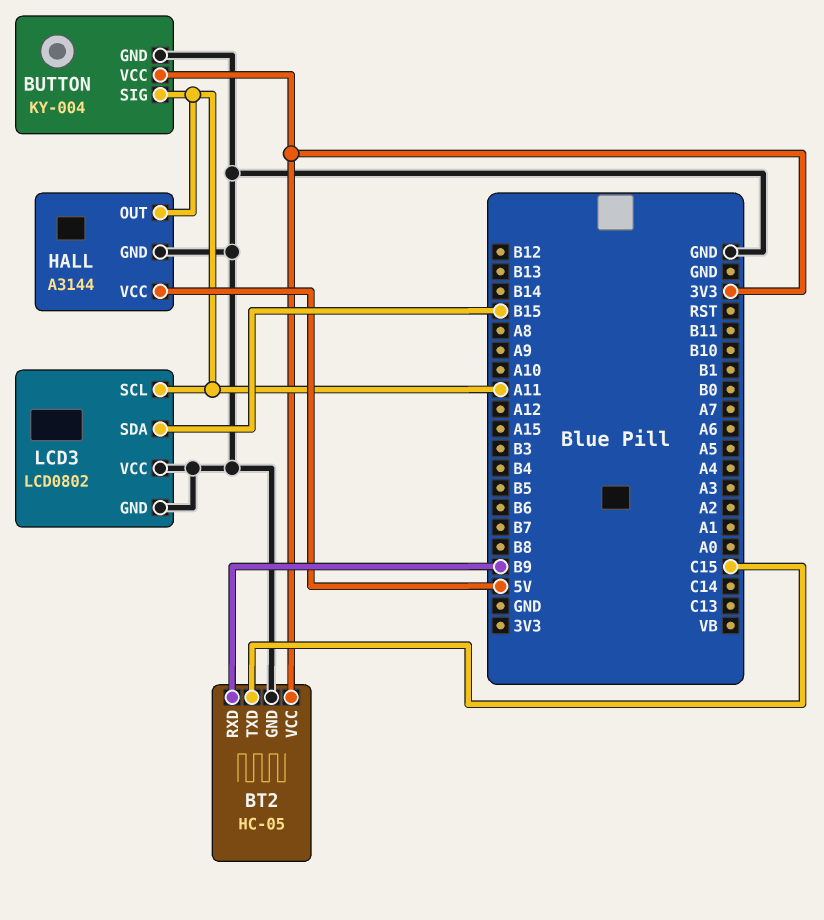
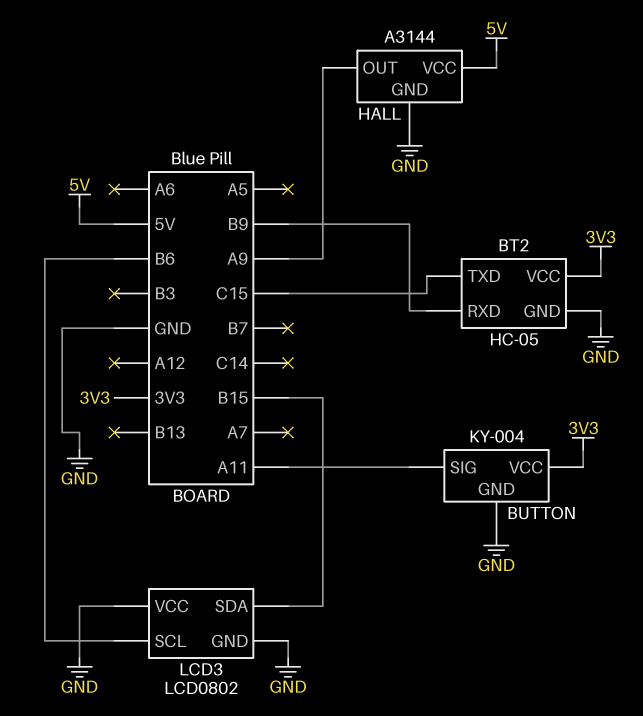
HALL pin OUT: A11 -> A9
LCD3 pin SCL: A11 -> B6

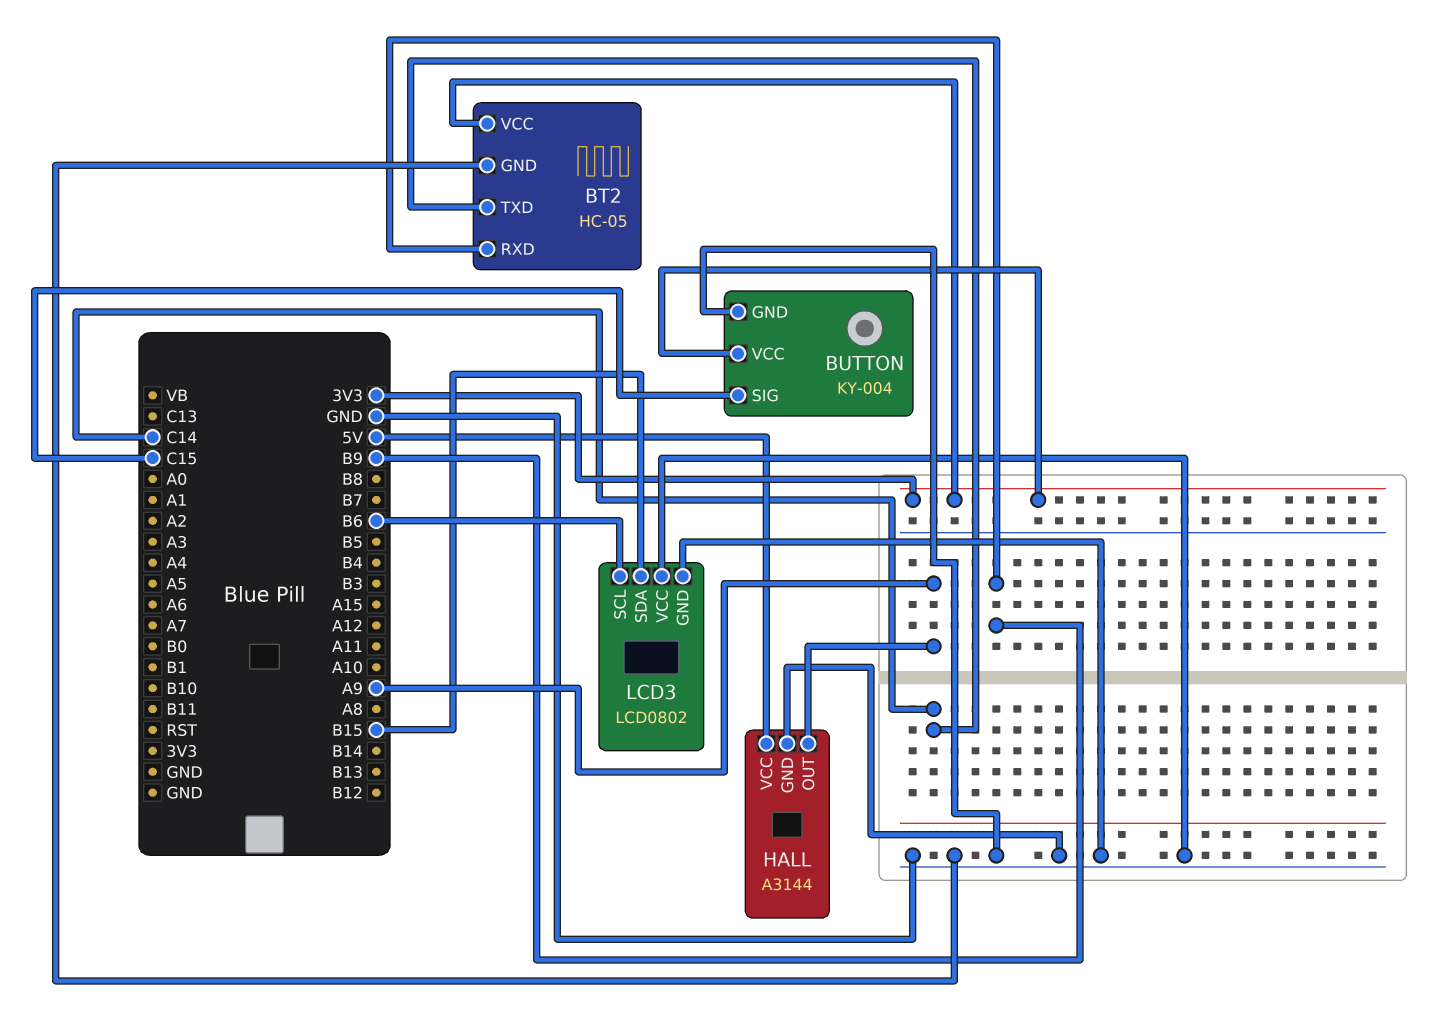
BT2 pin TXD: C15 -> C14
BUTTON pin SIG: A11 -> C15

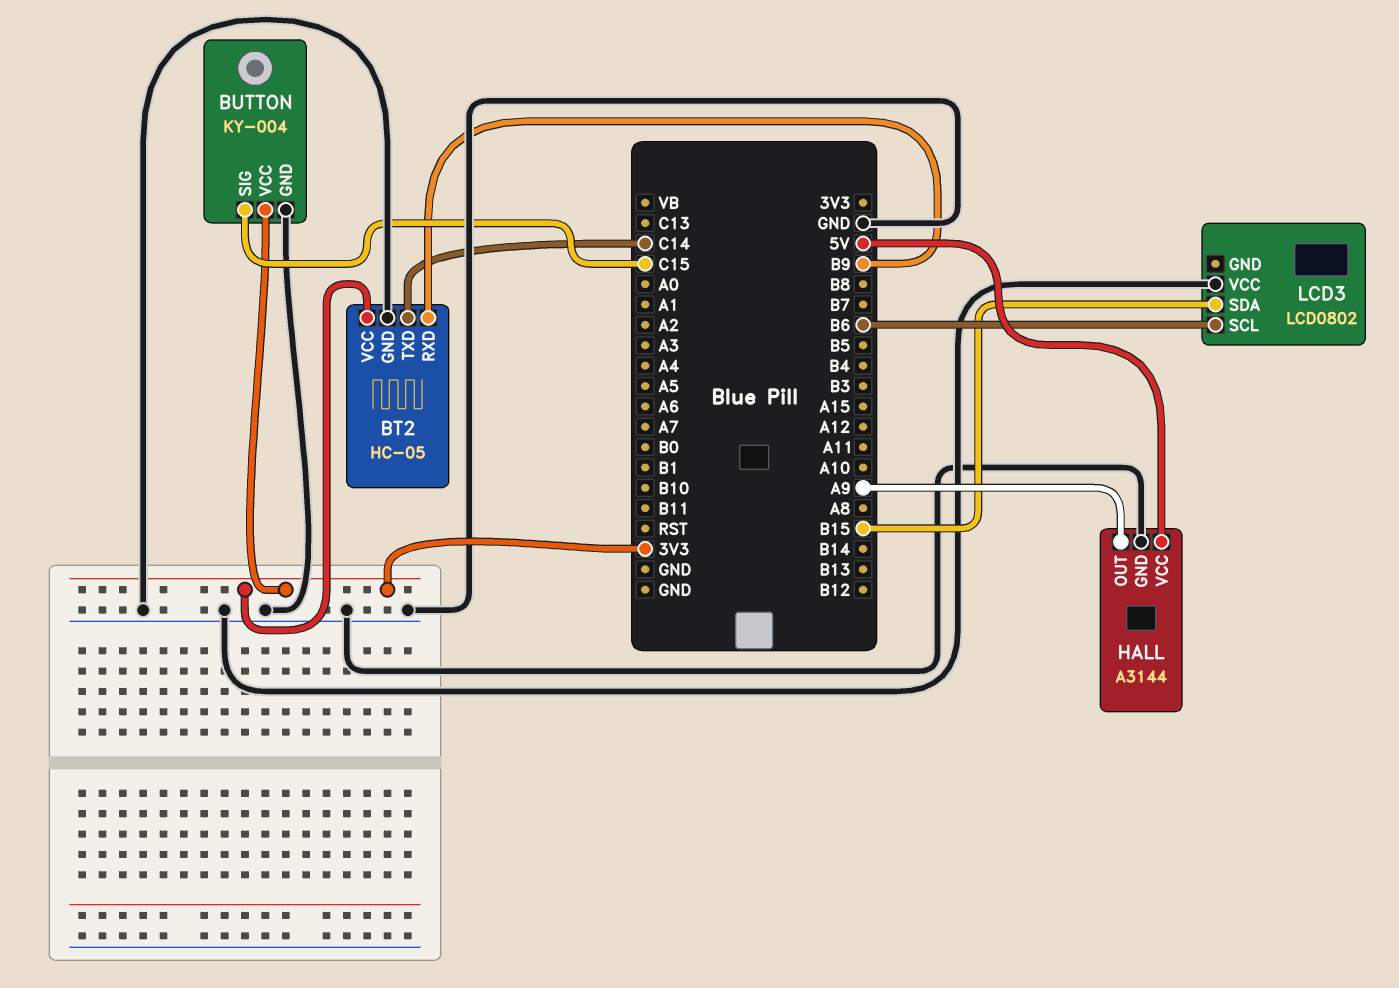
LCD3 pin GND: GND -> none

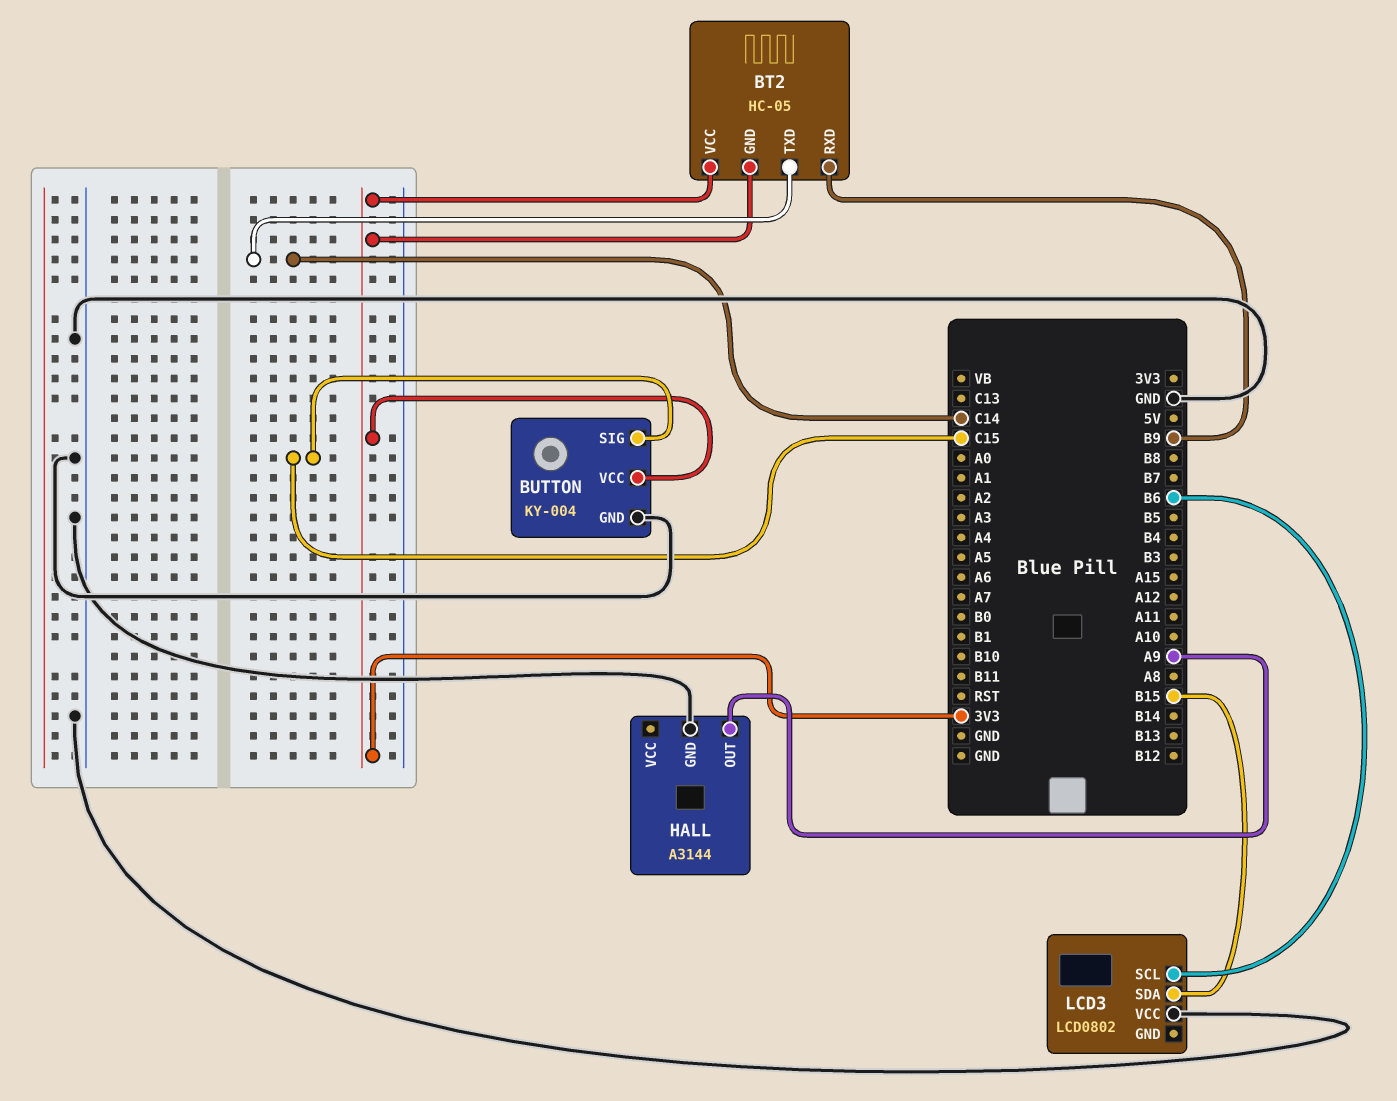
BT2 pin GND: GND -> 3V3
HALL pin VCC: 5V -> none

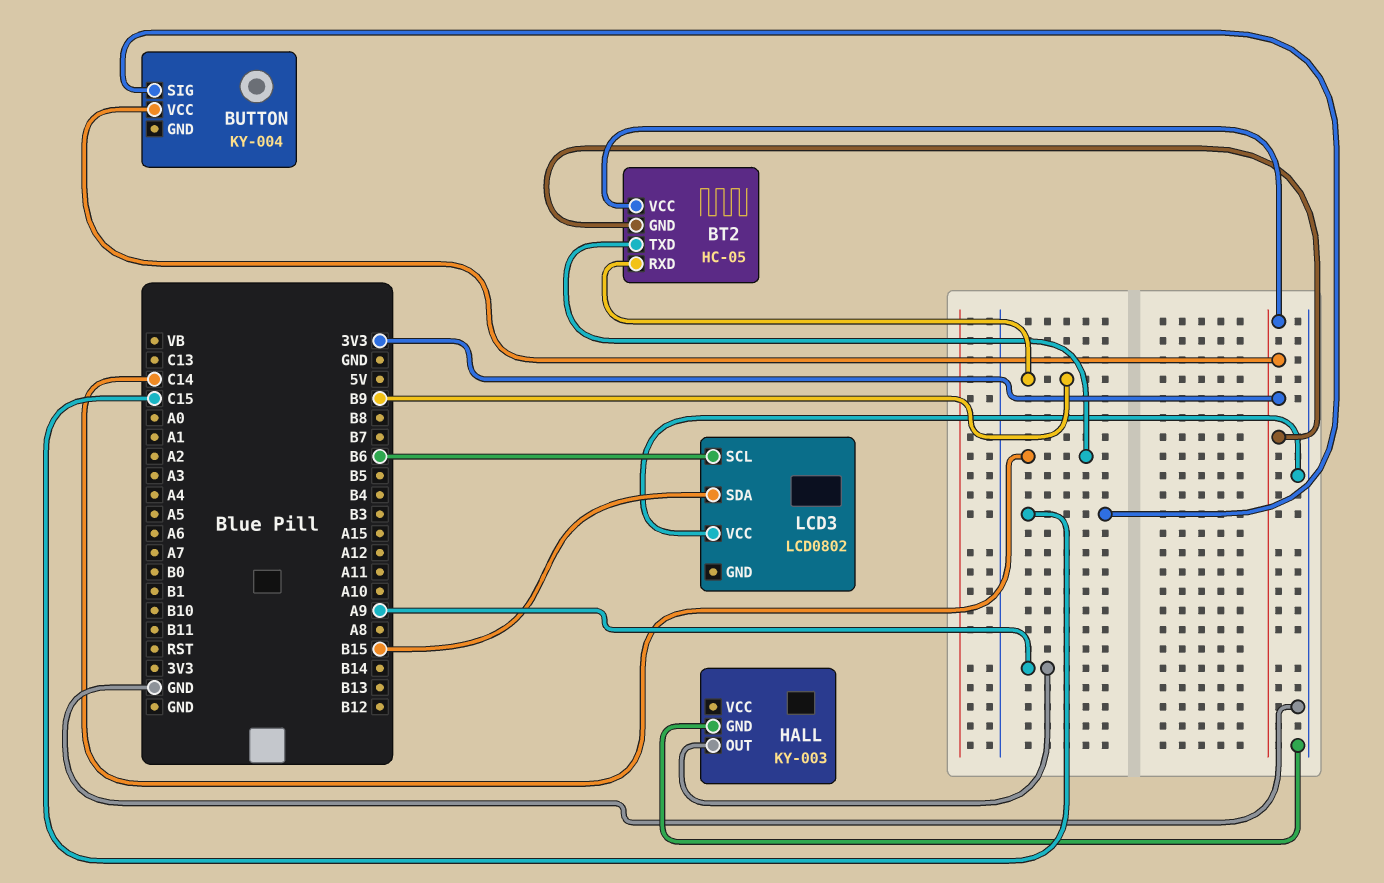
BUTTON pin GND: GND -> none
HALL: A3144 -> KY-003

